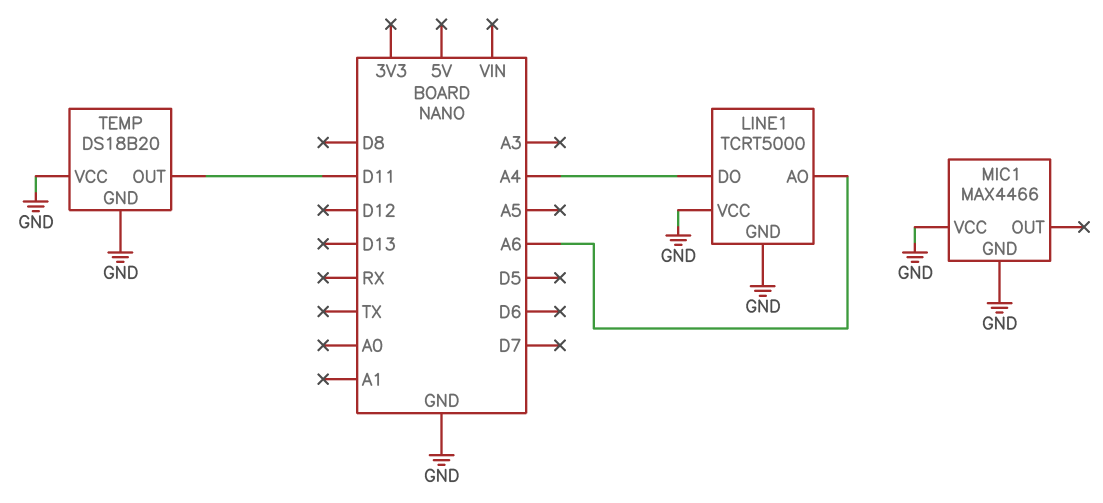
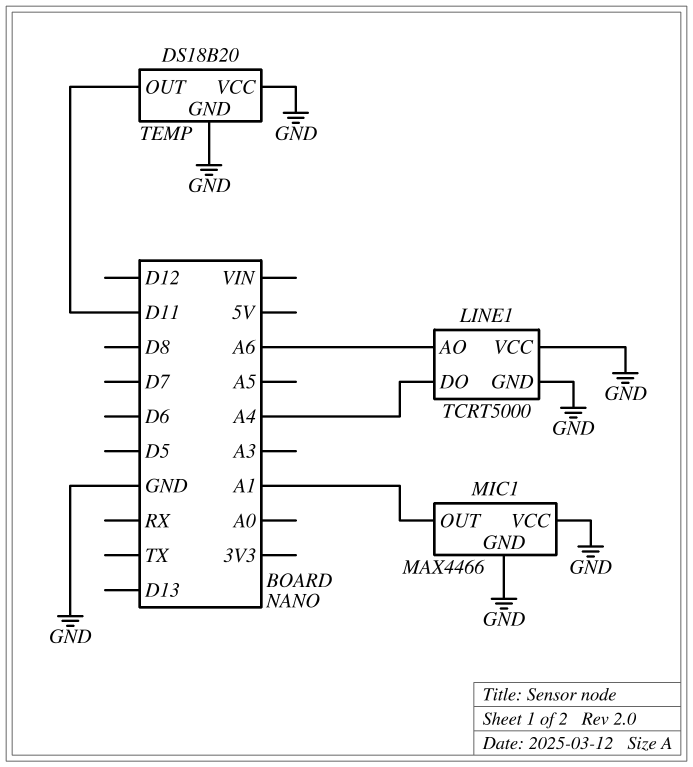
MIC1 pin OUT: none -> A1

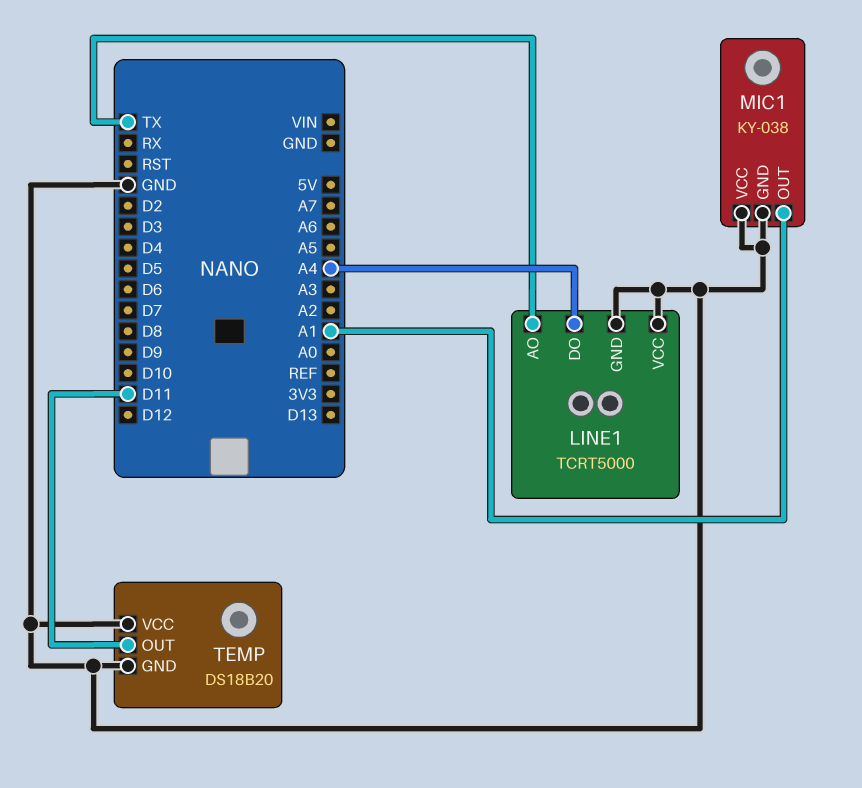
LINE1 pin AO: A6 -> TX
MIC1: MAX4466 -> KY-038

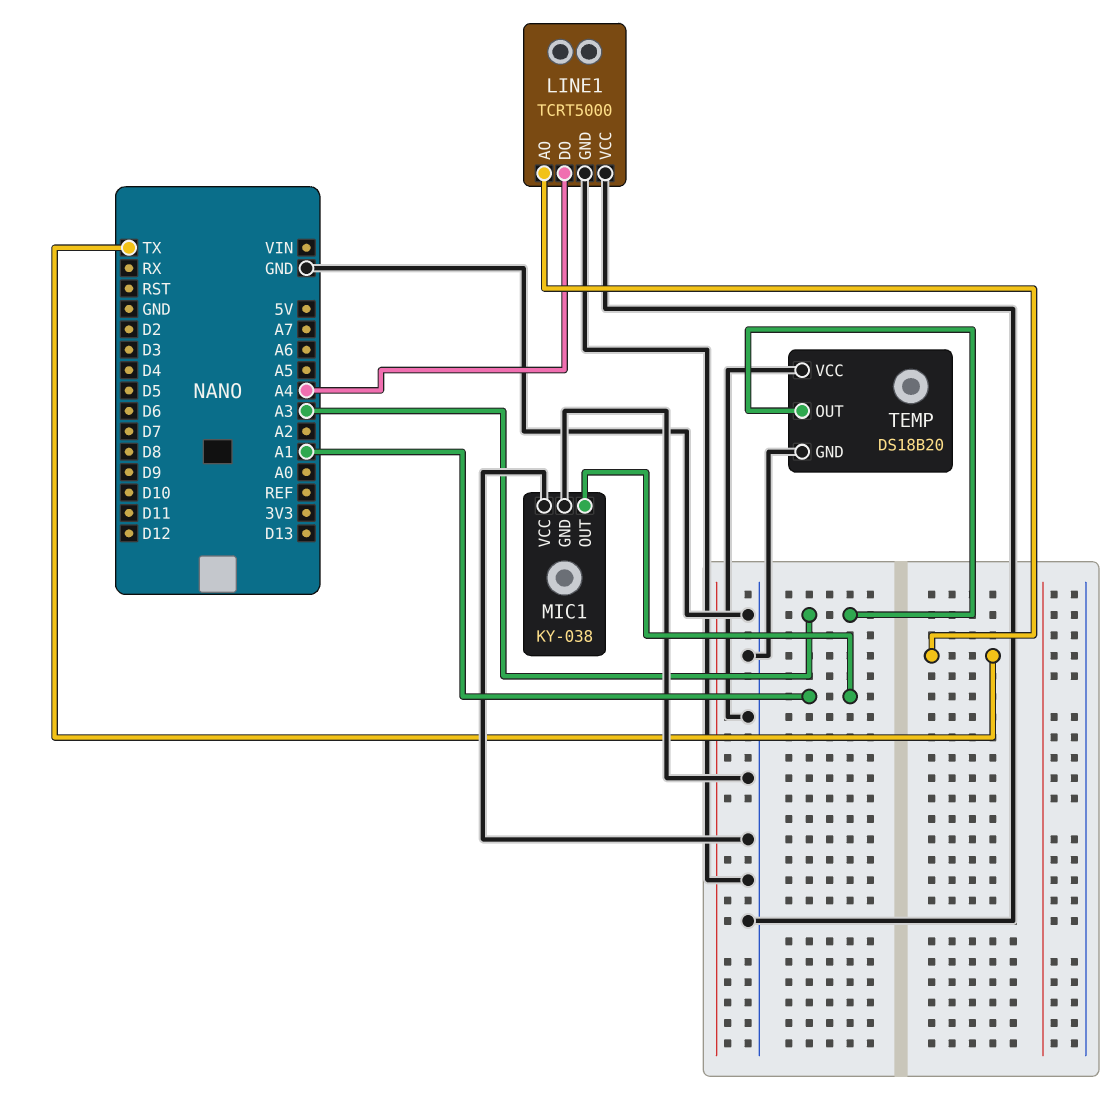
TEMP pin OUT: D11 -> A3

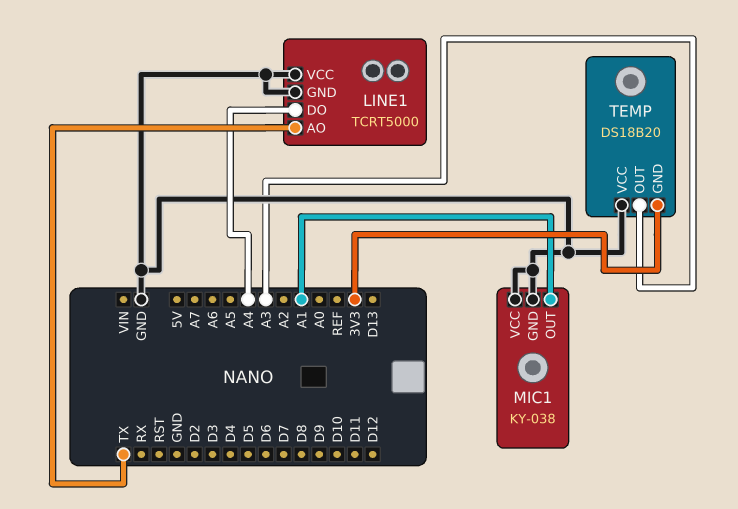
TEMP pin GND: GND -> 3V3

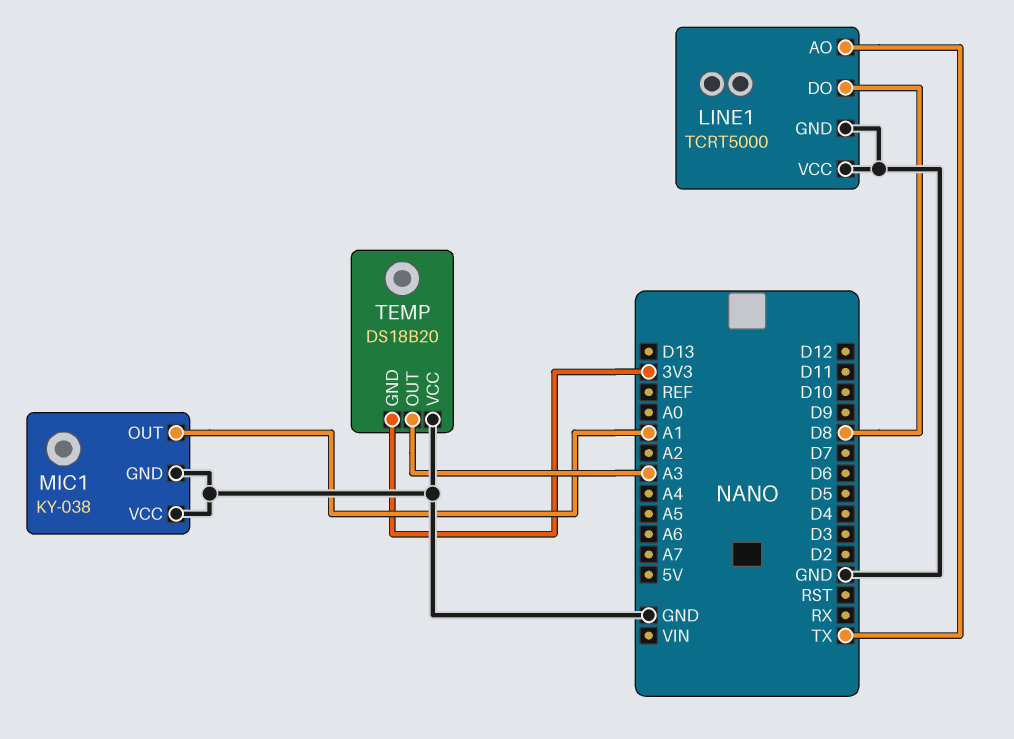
LINE1 pin DO: A4 -> D8

